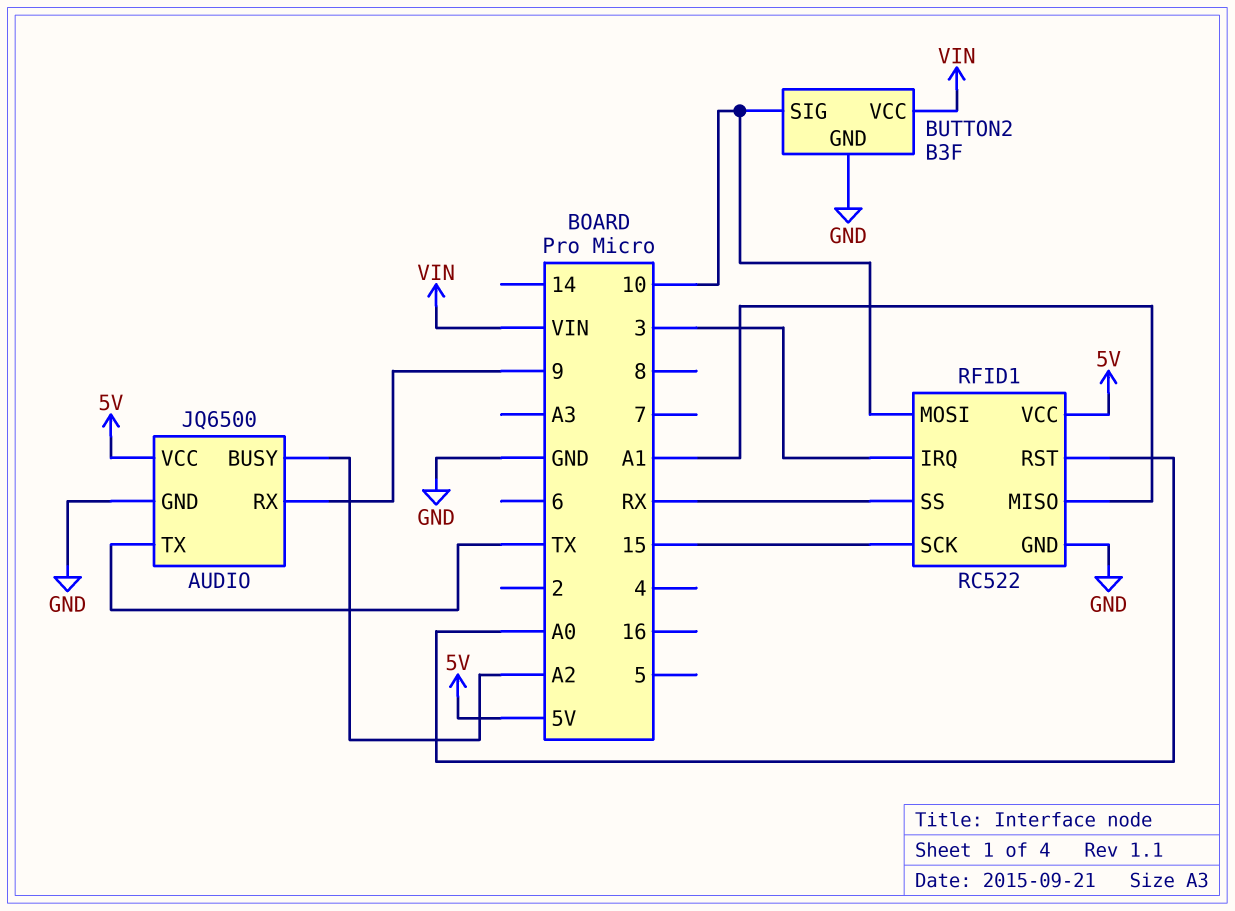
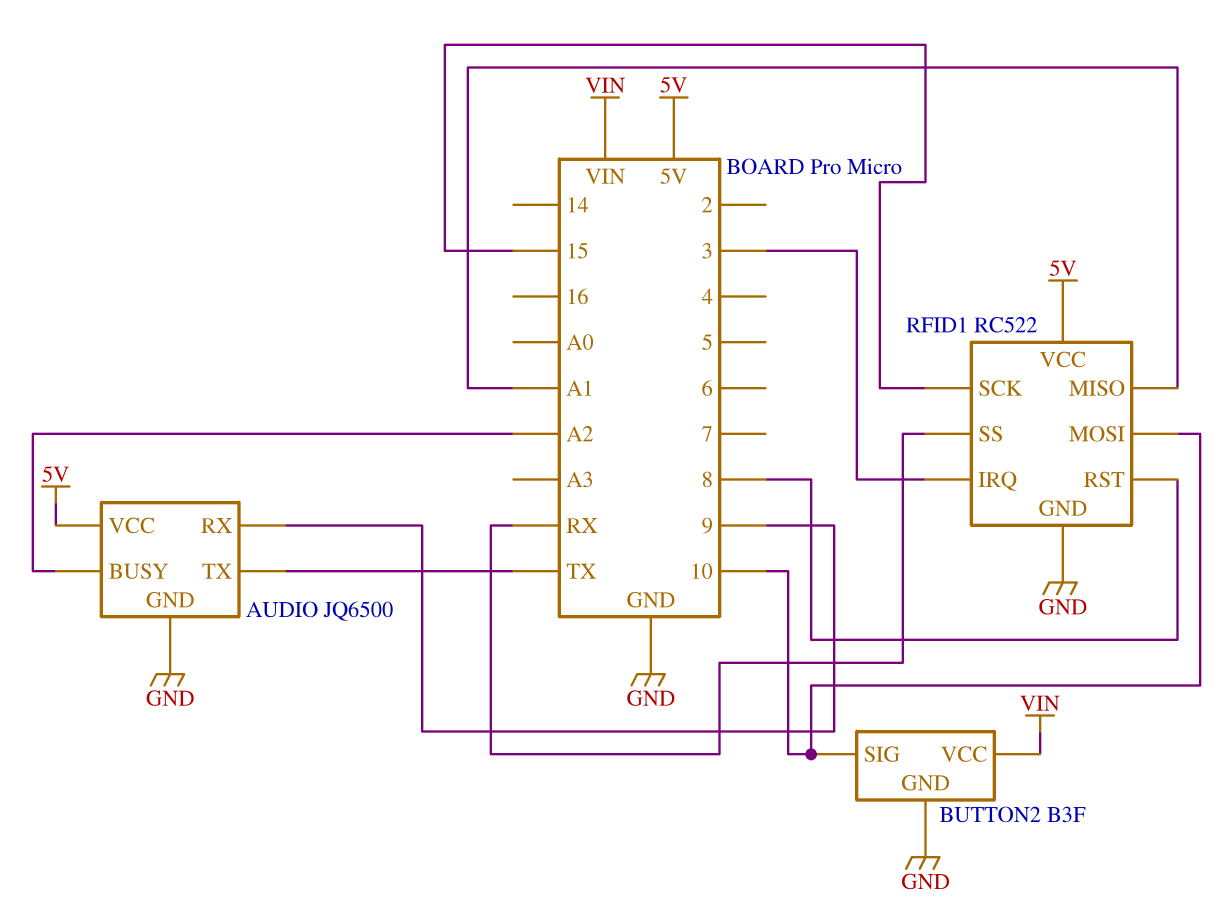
RFID1 pin RST: A0 -> 8

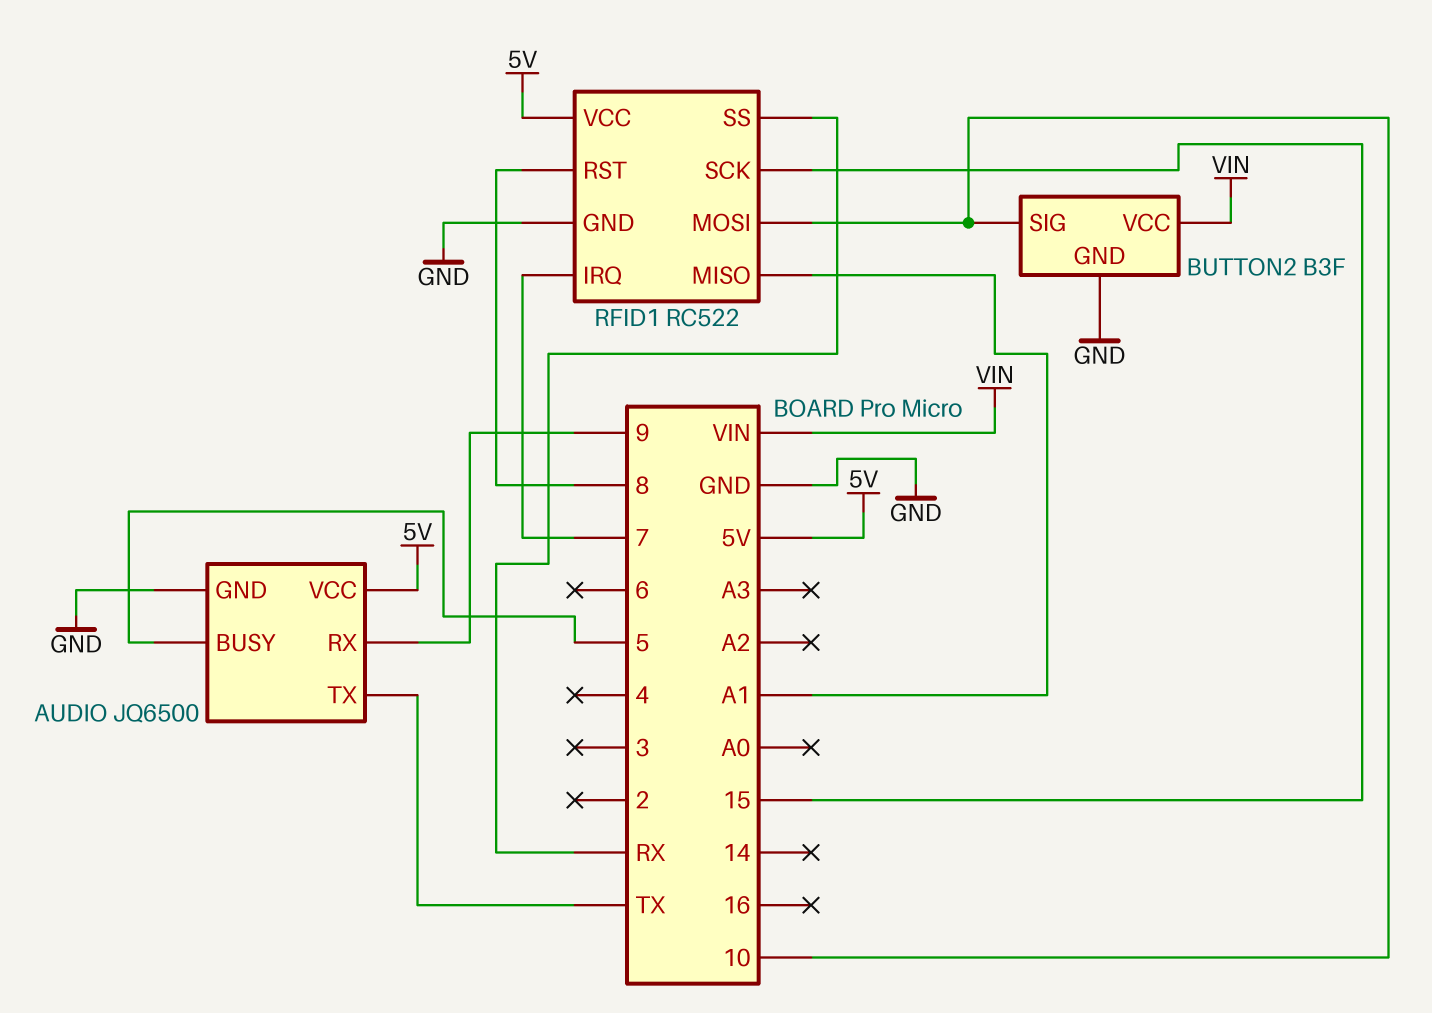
AUDIO pin BUSY: A2 -> 5
RFID1 pin IRQ: 3 -> 7

